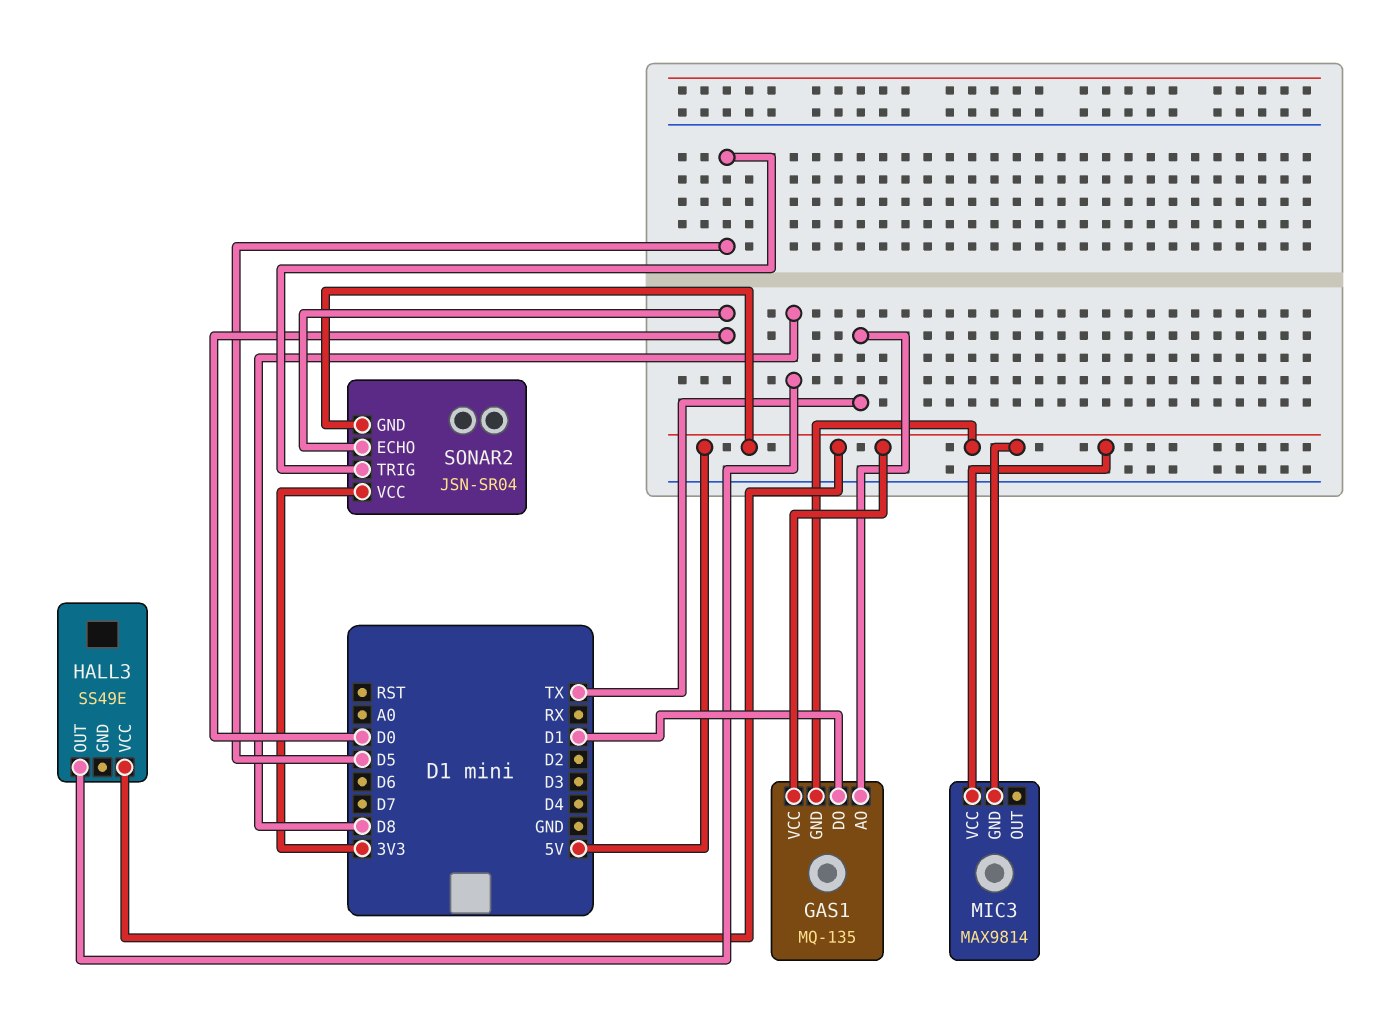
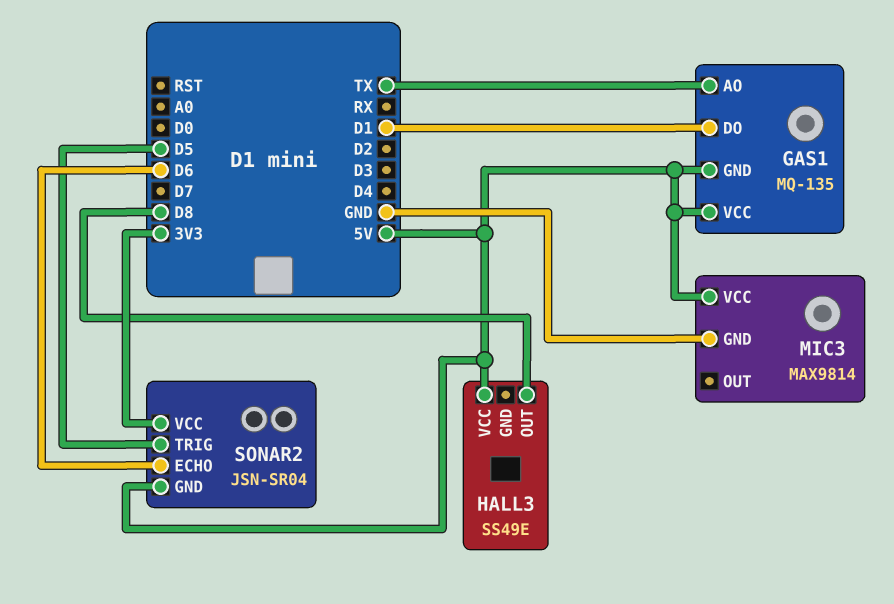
MIC3 pin GND: 5V -> GND
SONAR2 pin ECHO: D0 -> D6

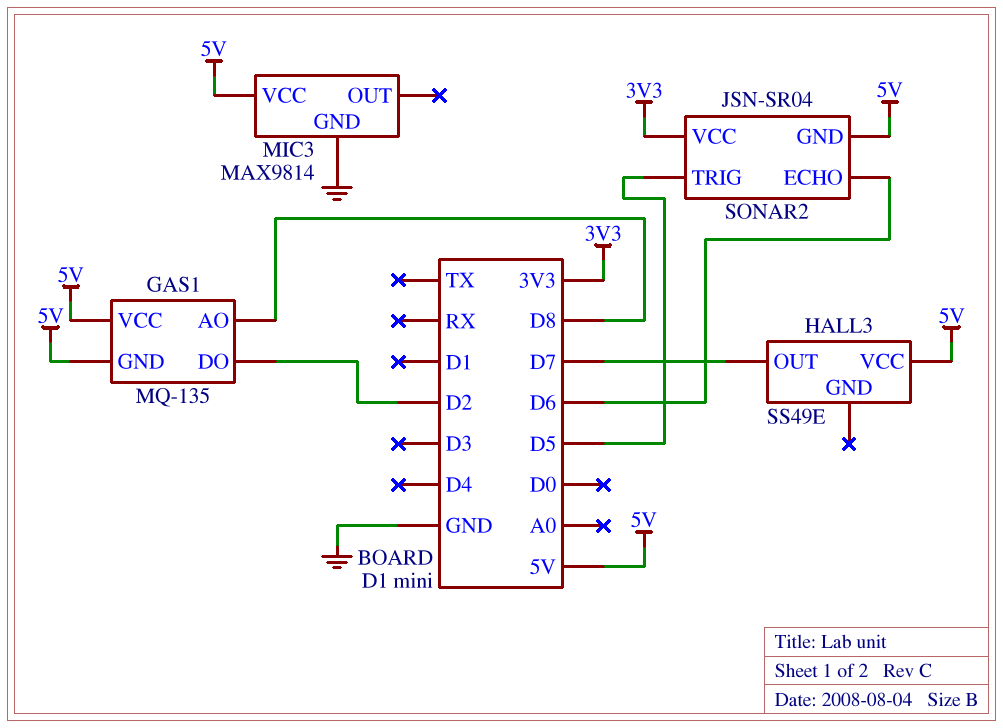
GAS1 pin AO: TX -> D8
GAS1 pin DO: D1 -> D2
HALL3 pin OUT: D8 -> D7

